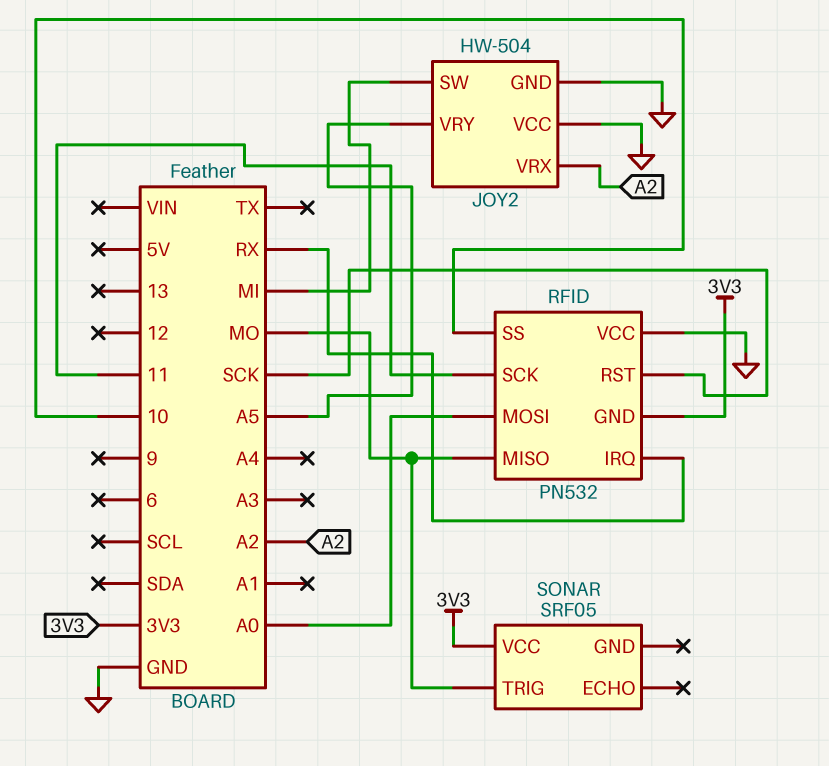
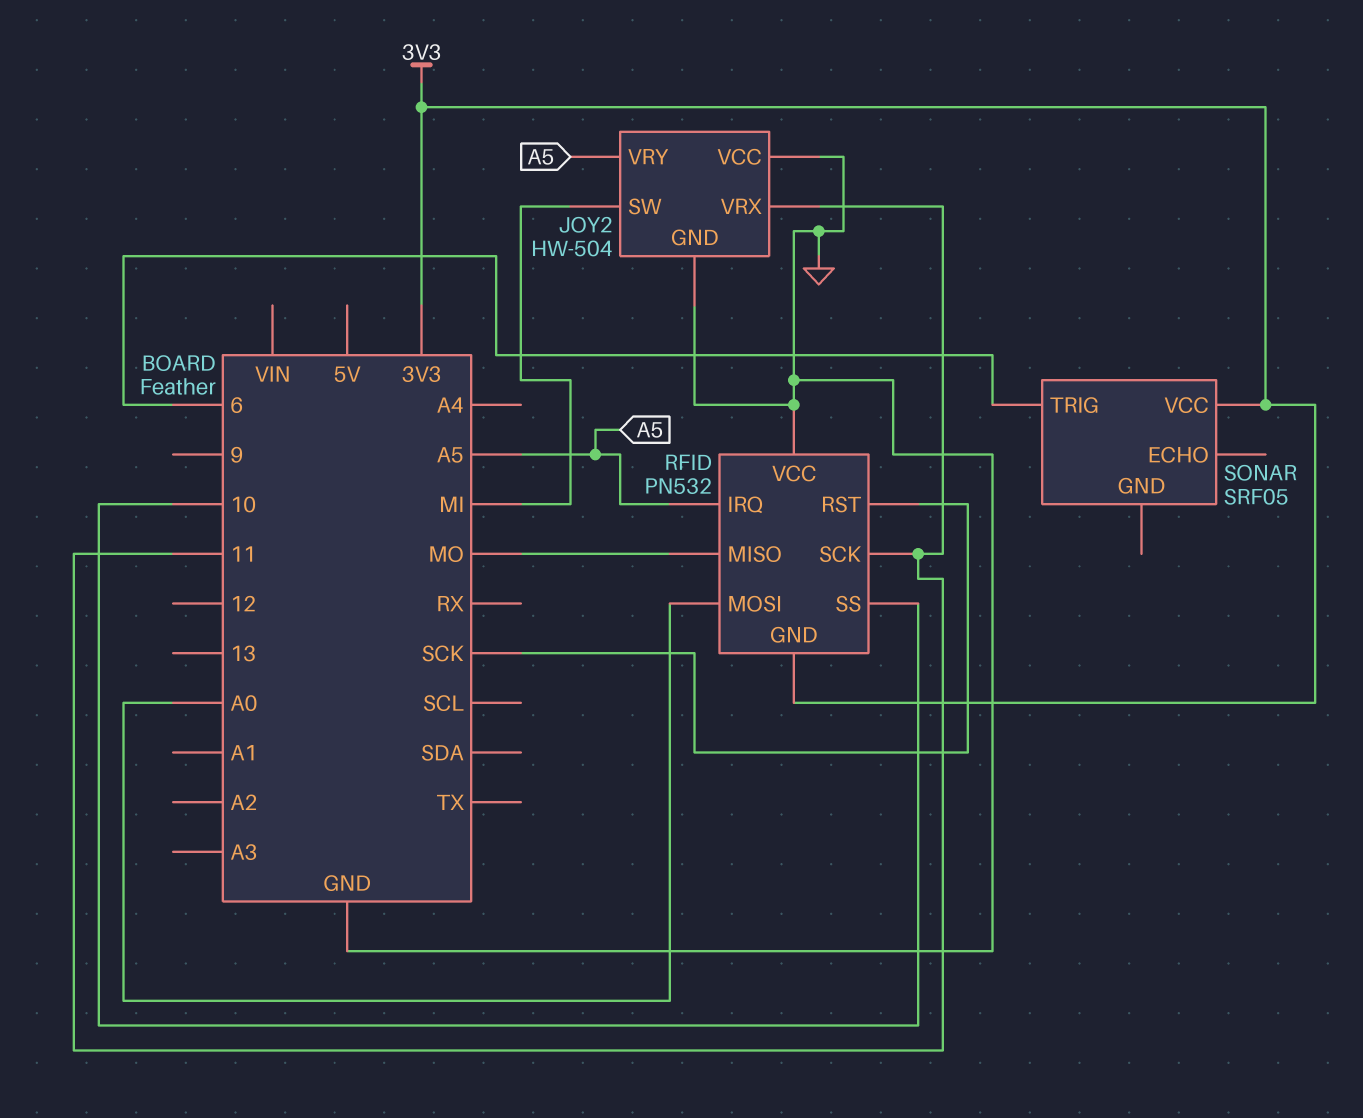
JOY2 pin VRX: A2 -> 11
RFID pin IRQ: RX -> A5
SONAR pin TRIG: MO -> 6

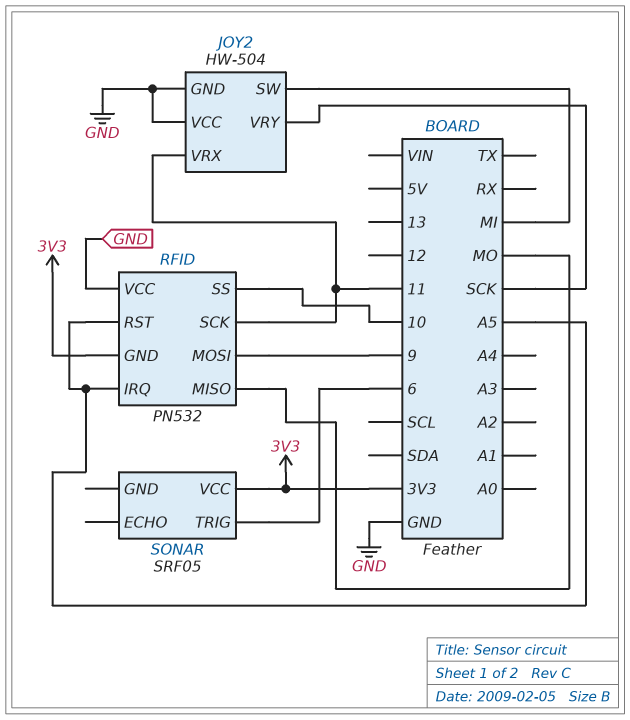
JOY2 pin VRY: A5 -> SCK
RFID pin MOSI: A0 -> 9
RFID pin RST: SCK -> A5

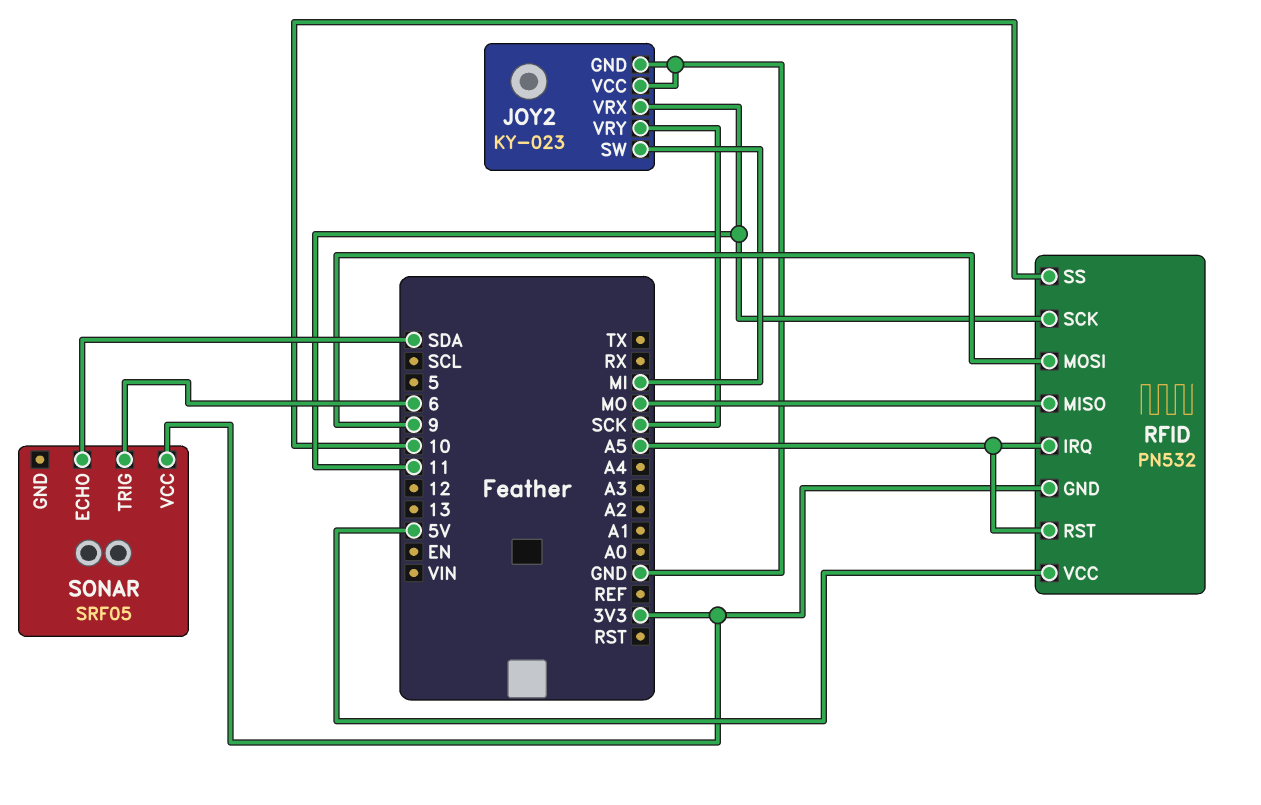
JOY2: HW-504 -> KY-023
RFID pin VCC: GND -> 5V
SONAR pin ECHO: none -> SDA

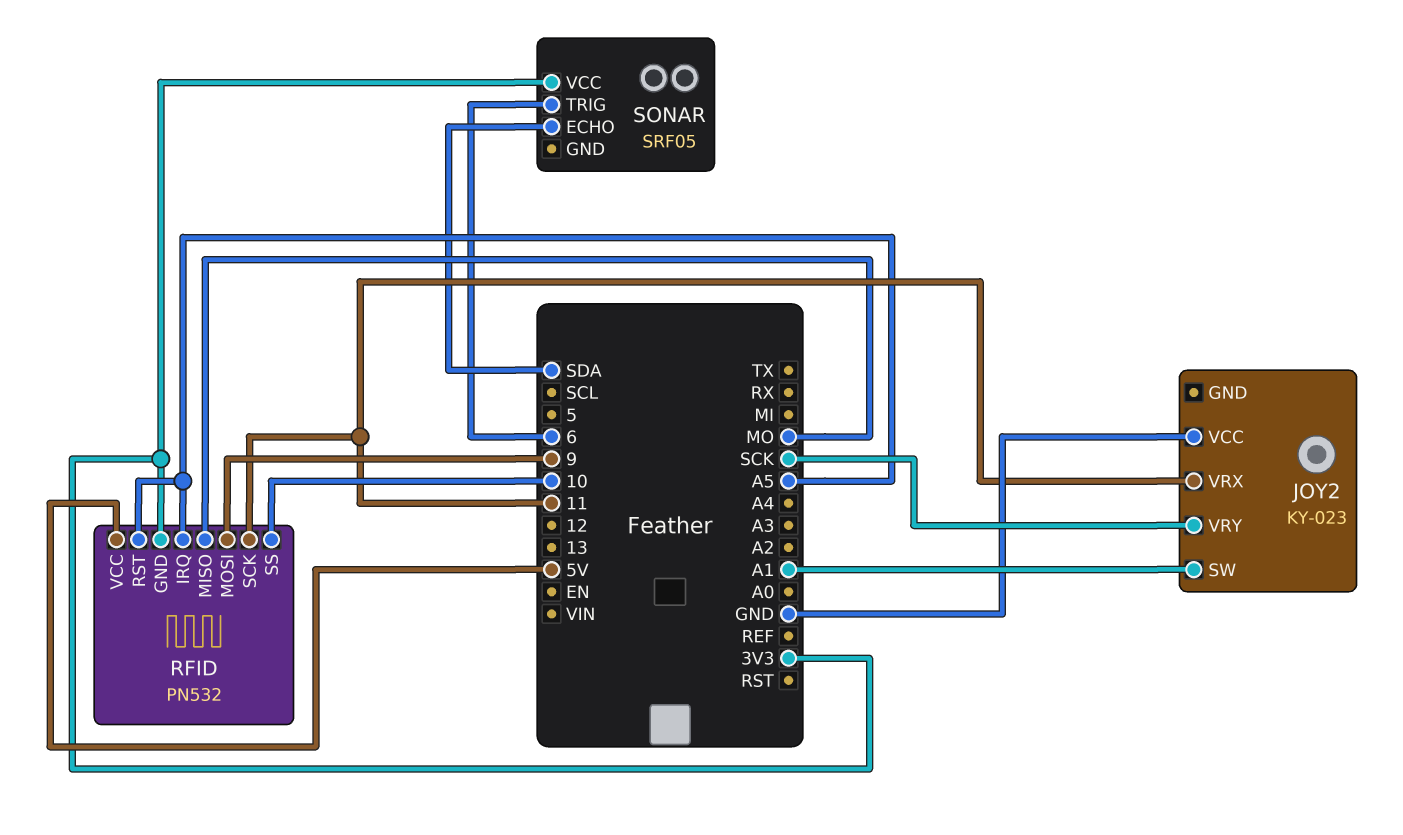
JOY2 pin GND: GND -> none
JOY2 pin SW: MI -> A1

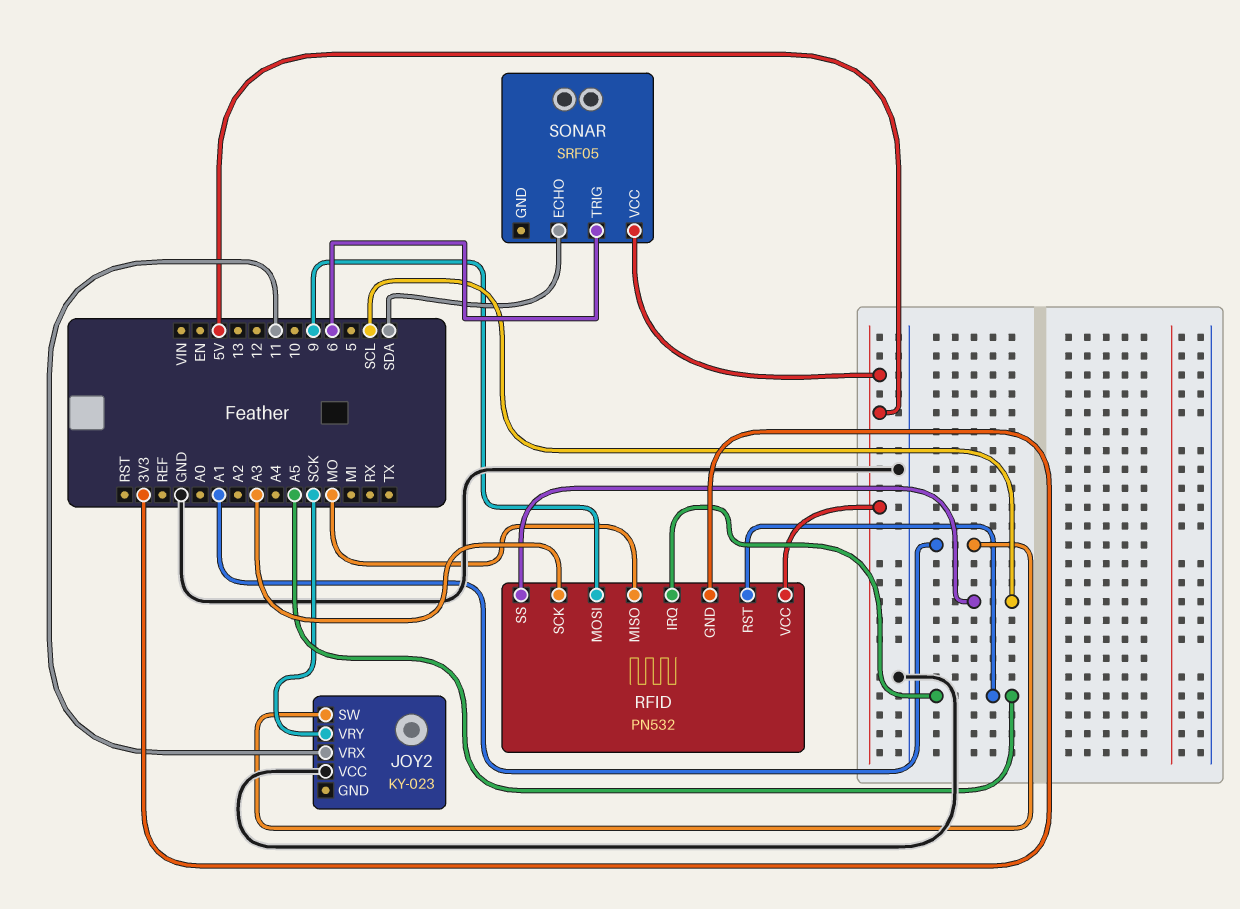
RFID pin SCK: 11 -> A3
RFID pin SS: 10 -> SCL
SONAR pin VCC: 3V3 -> 5V

